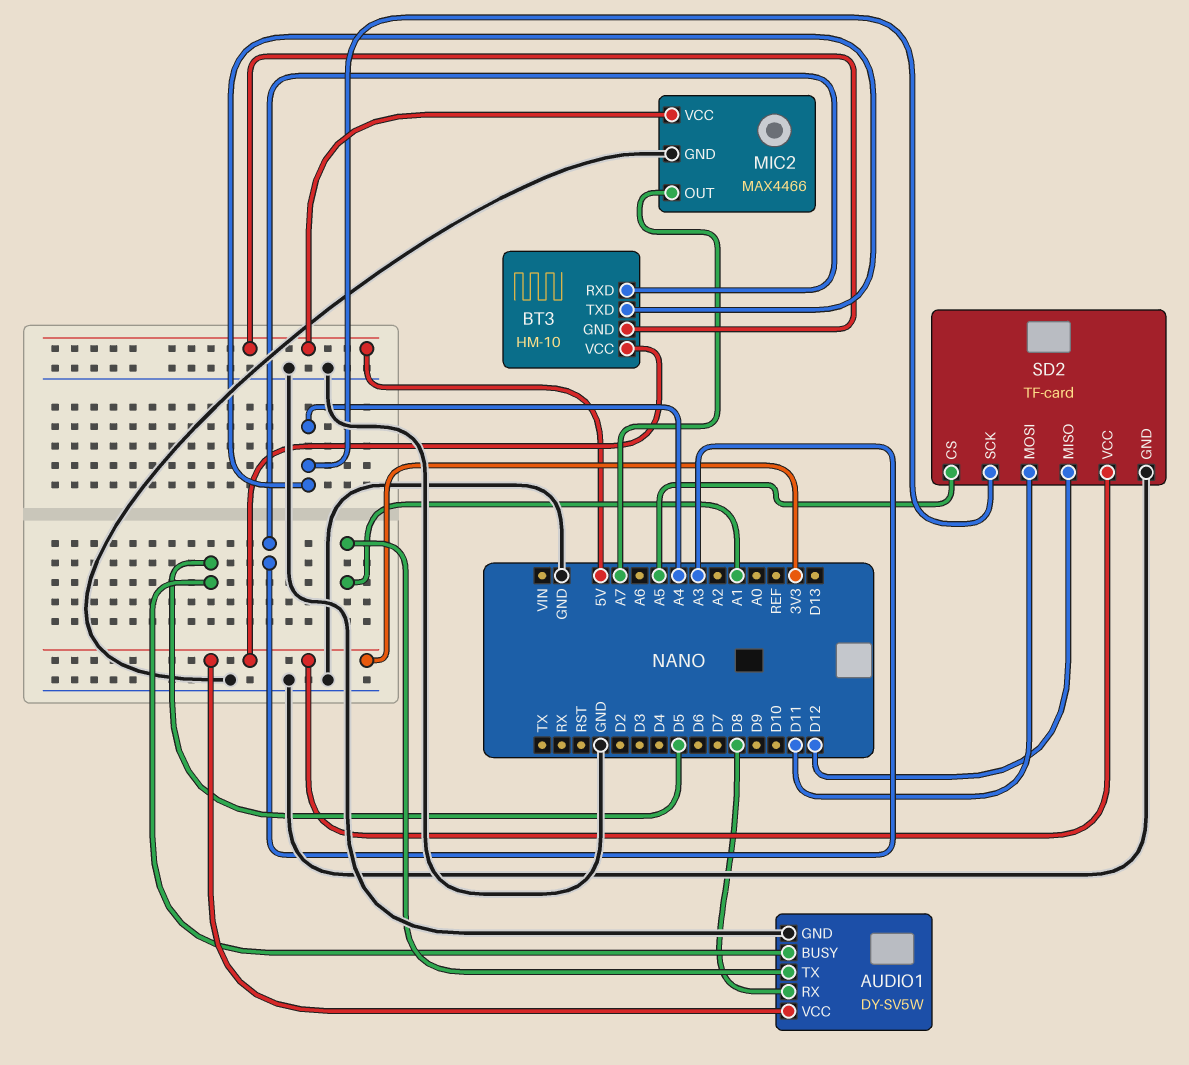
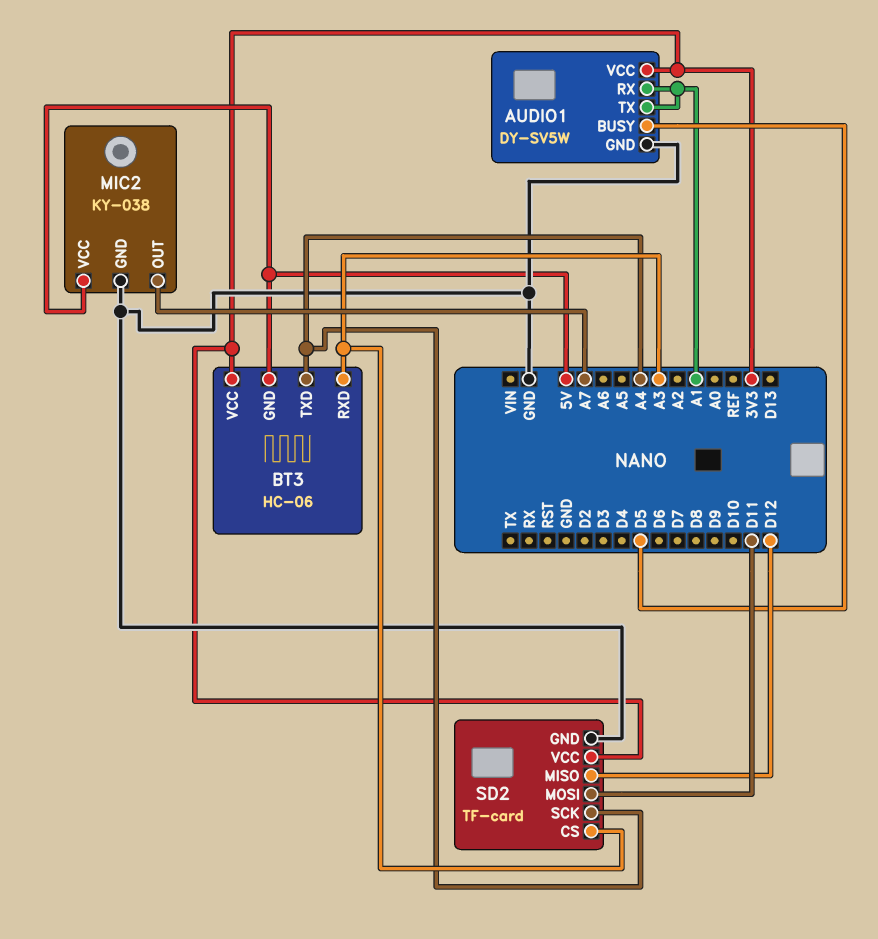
AUDIO1 pin RX: D8 -> A1
BT3: HM-10 -> HC-06
MIC2: MAX4466 -> KY-038
SD2 pin CS: A5 -> A3

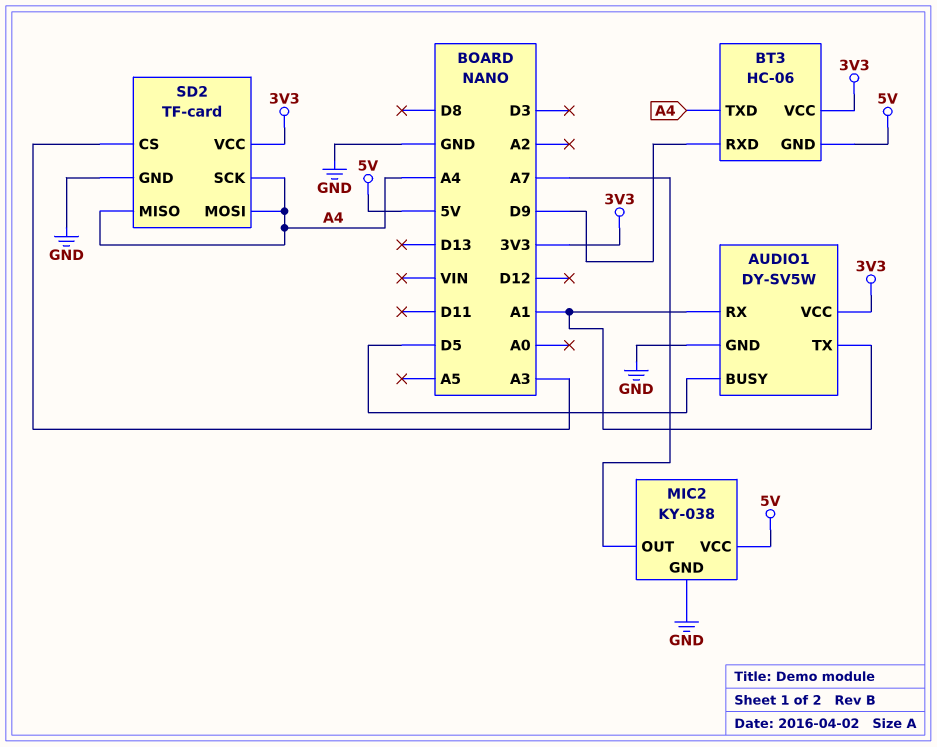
BT3 pin RXD: A3 -> D9
SD2 pin MISO: D12 -> A4
SD2 pin MOSI: D11 -> A4

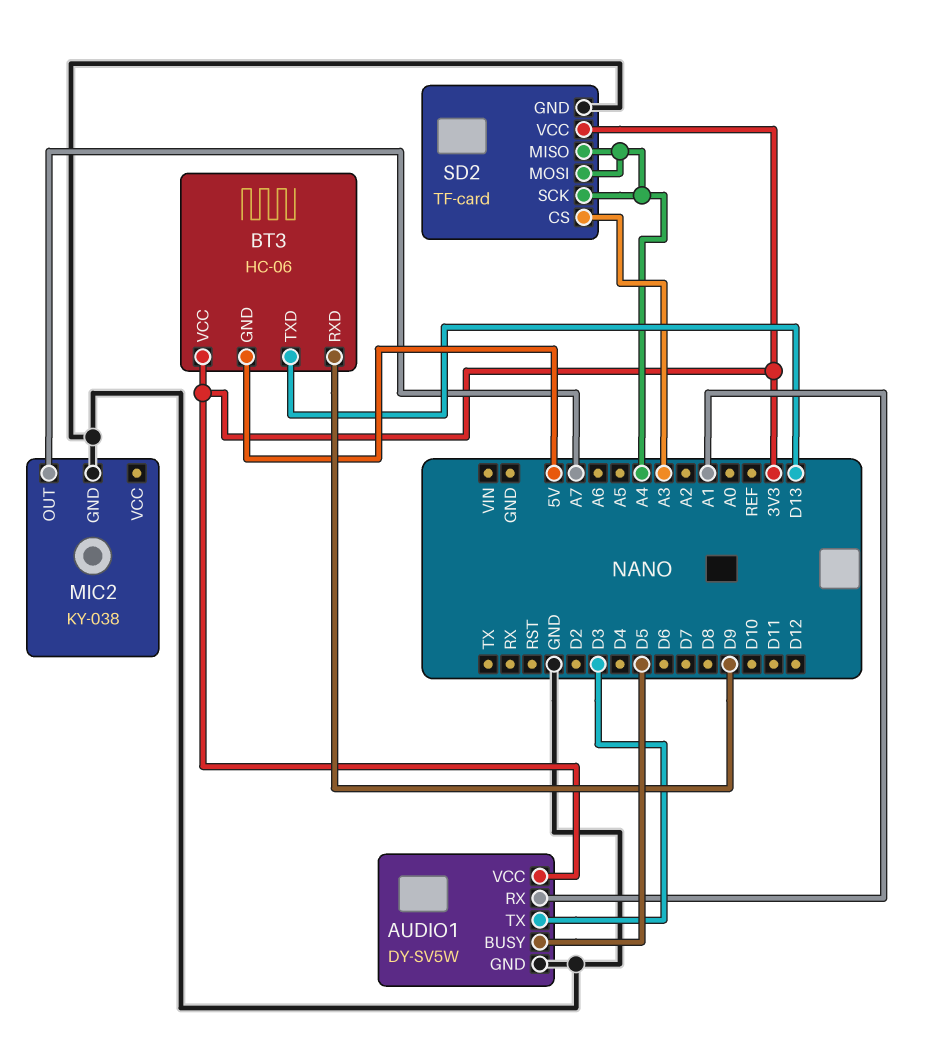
AUDIO1 pin TX: A1 -> D3
BT3 pin TXD: A4 -> D13
MIC2 pin VCC: 5V -> none

